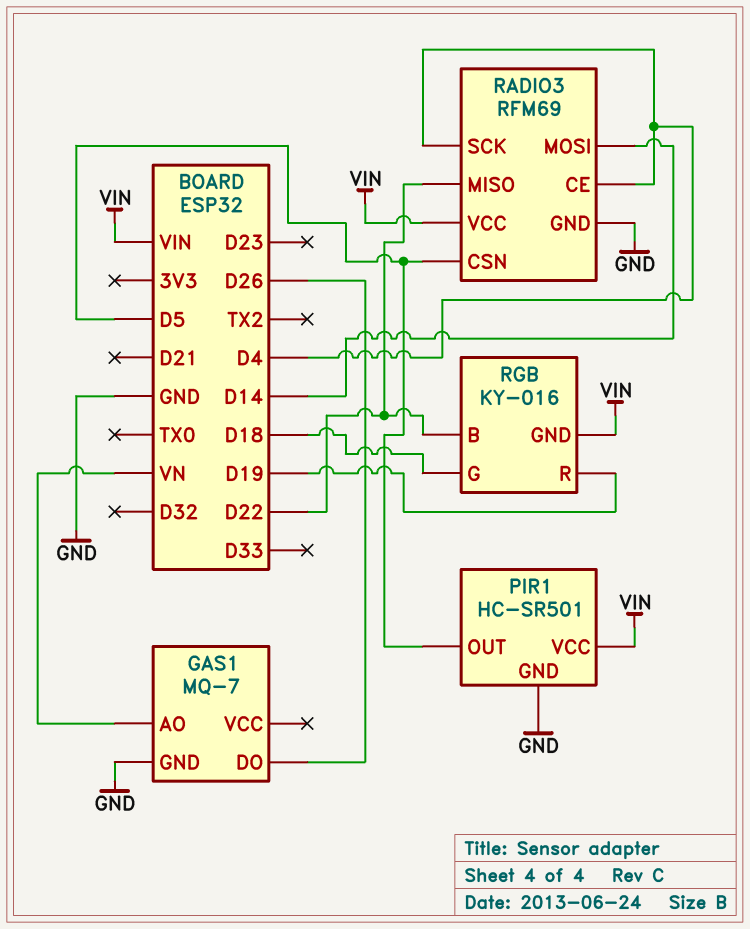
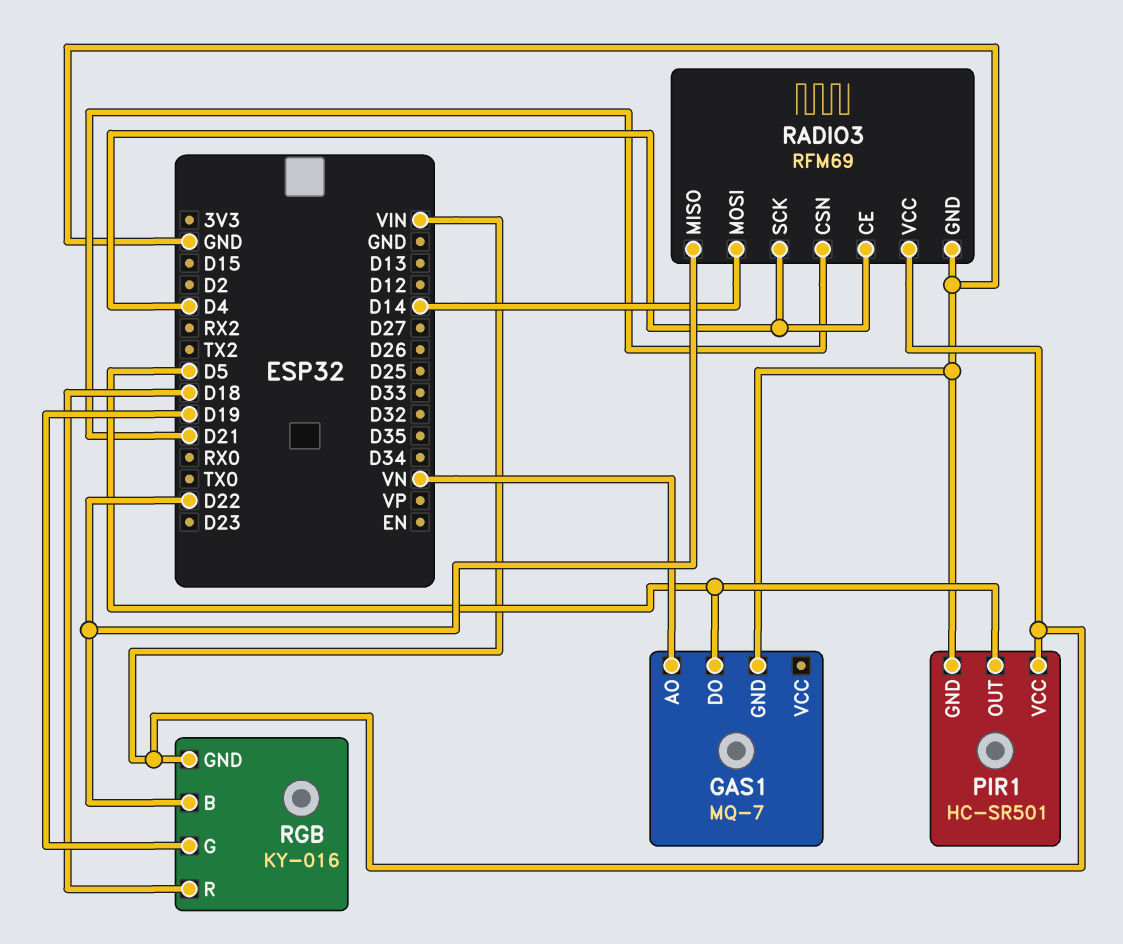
GAS1 pin DO: D26 -> D5
RADIO3 pin CSN: D5 -> D21
RGB pin G: D18 -> D19
RGB pin R: D19 -> D18

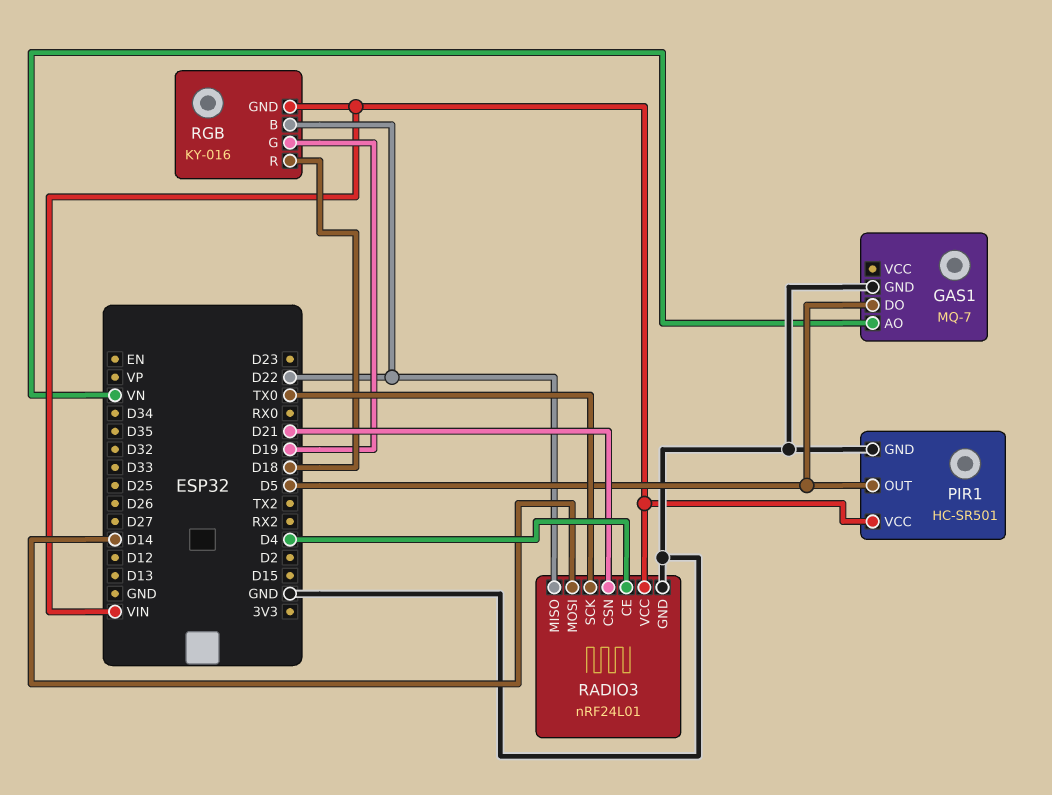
RADIO3: RFM69 -> nRF24L01
RADIO3 pin SCK: D4 -> TX0

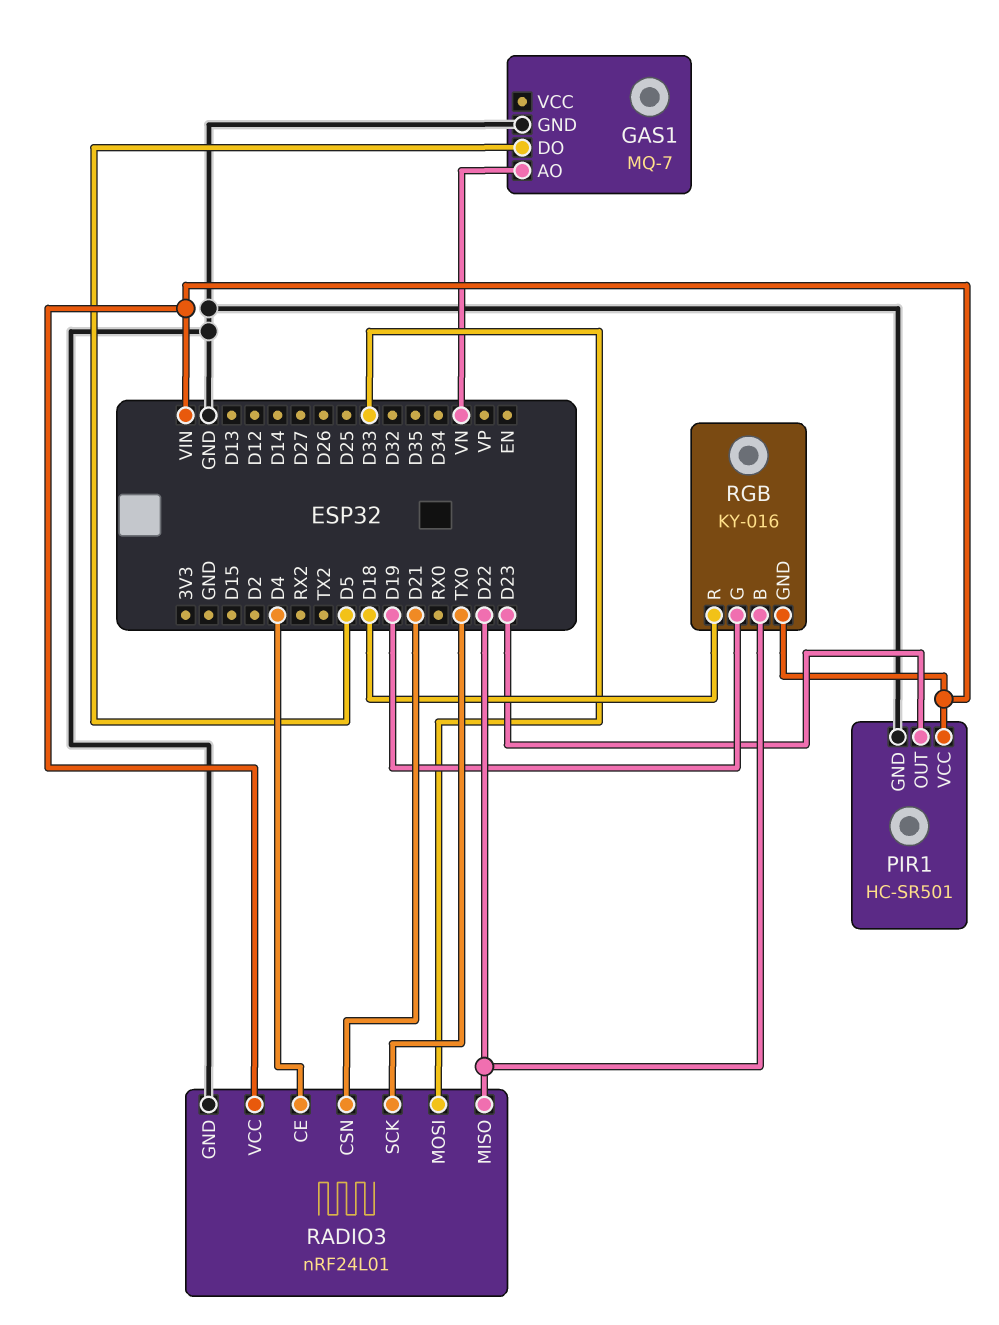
PIR1 pin OUT: D5 -> D23
RADIO3 pin MOSI: D14 -> D33

